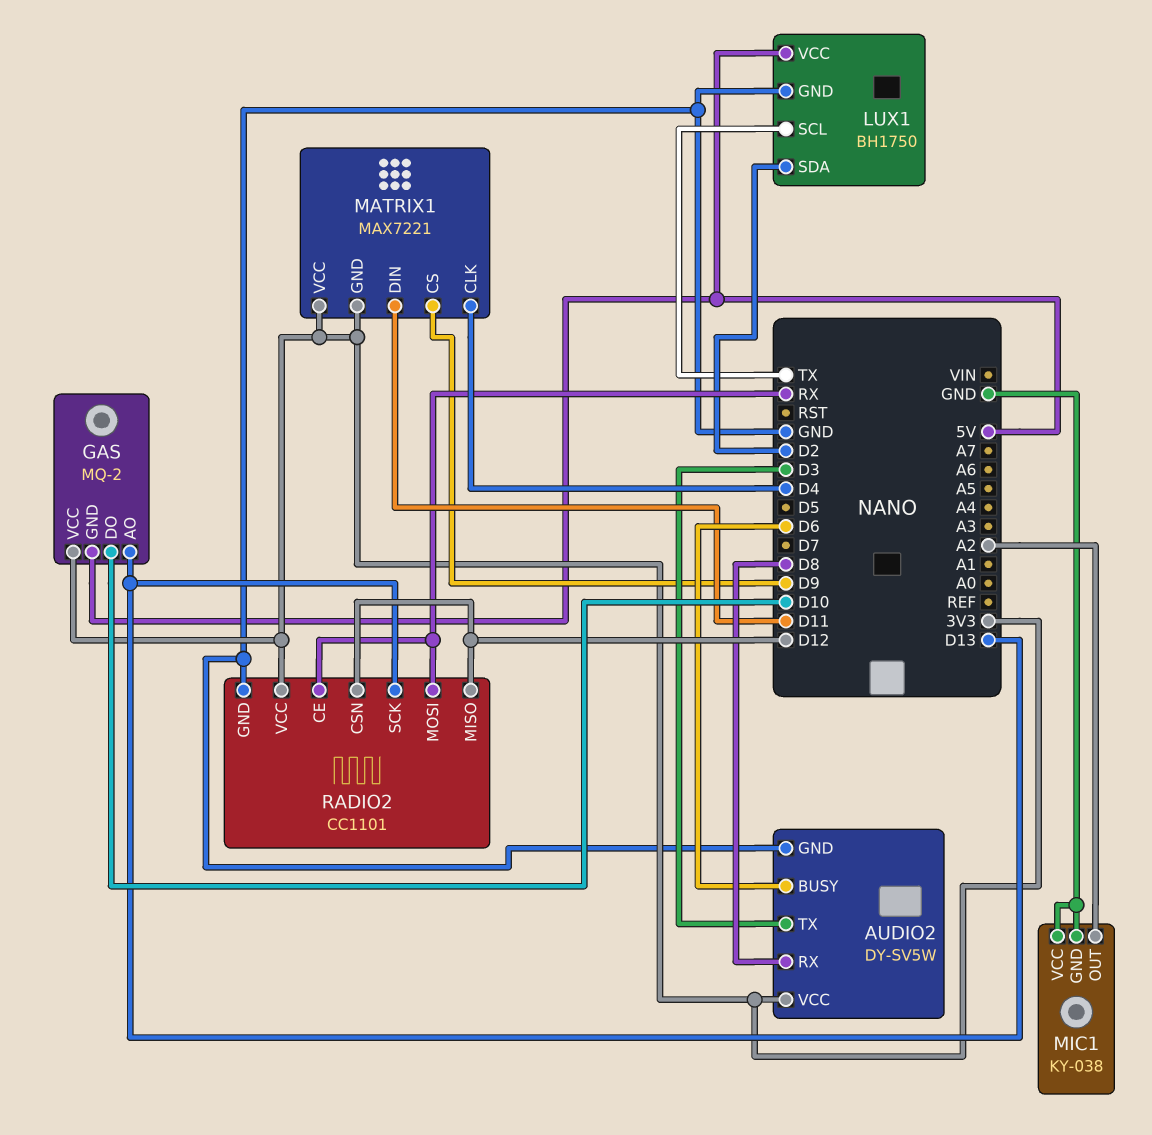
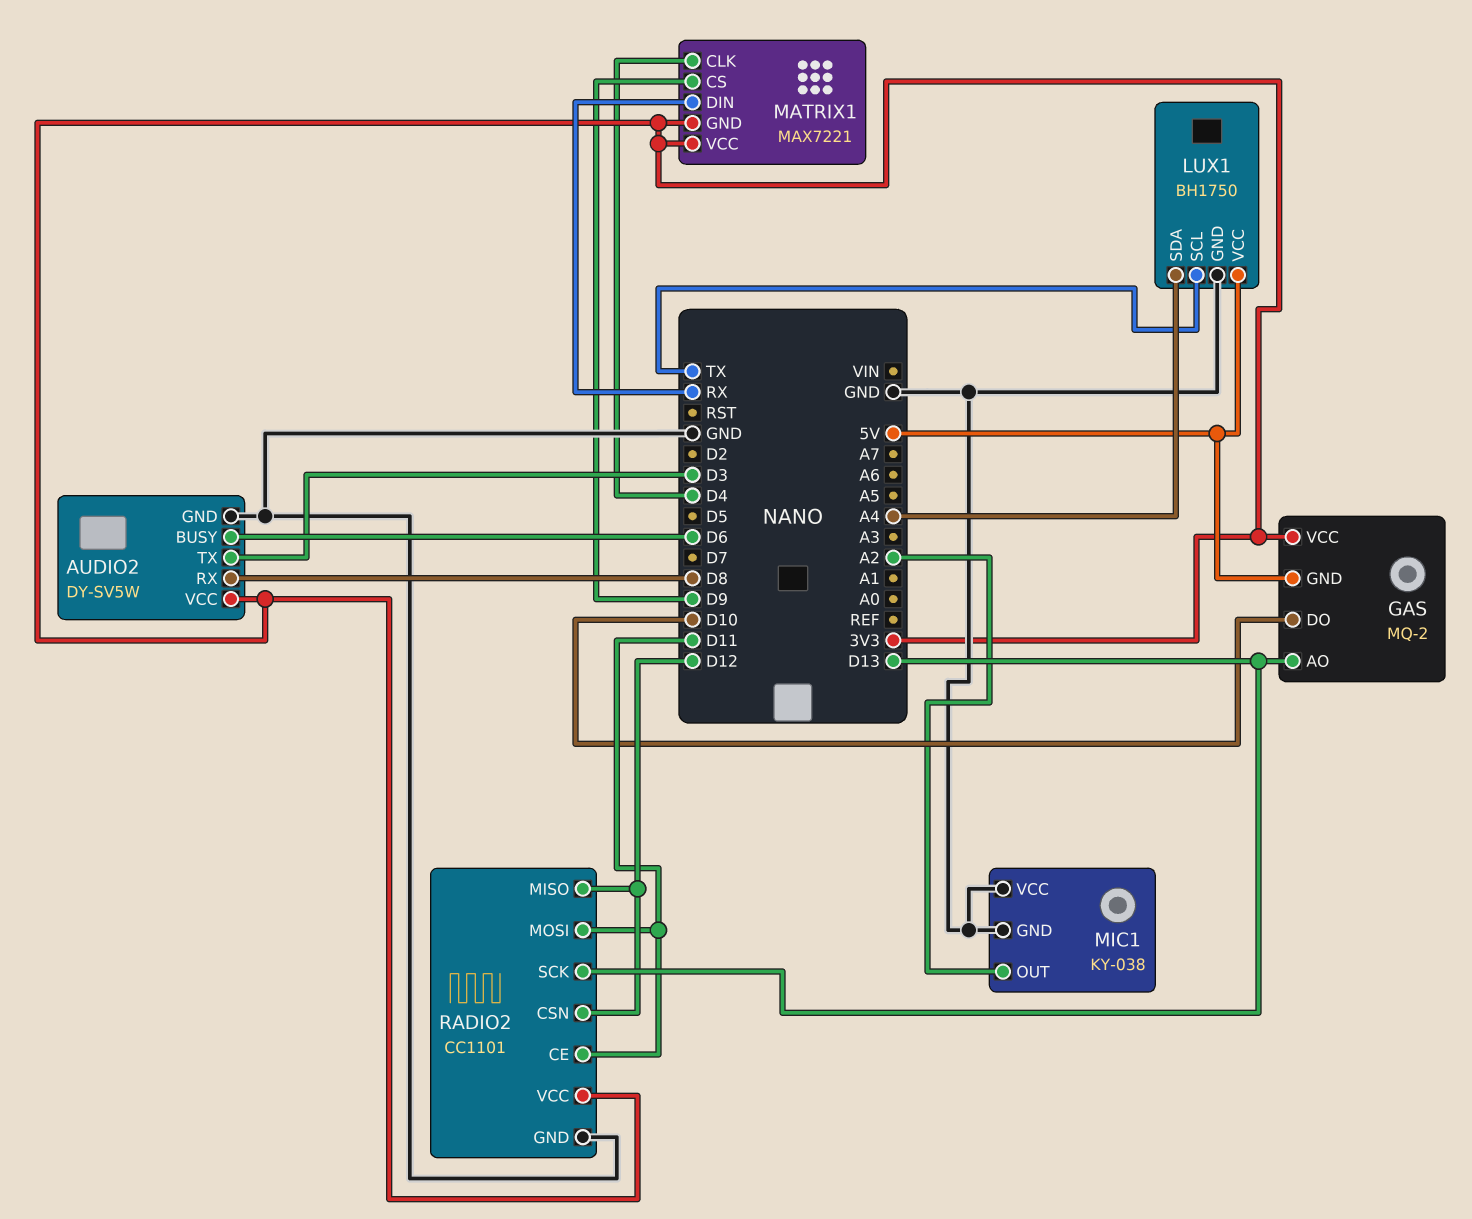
LUX1 pin SDA: D2 -> A4
MATRIX1 pin DIN: D11 -> RX
RADIO2 pin CE: RX -> D11
RADIO2 pin MOSI: RX -> D11

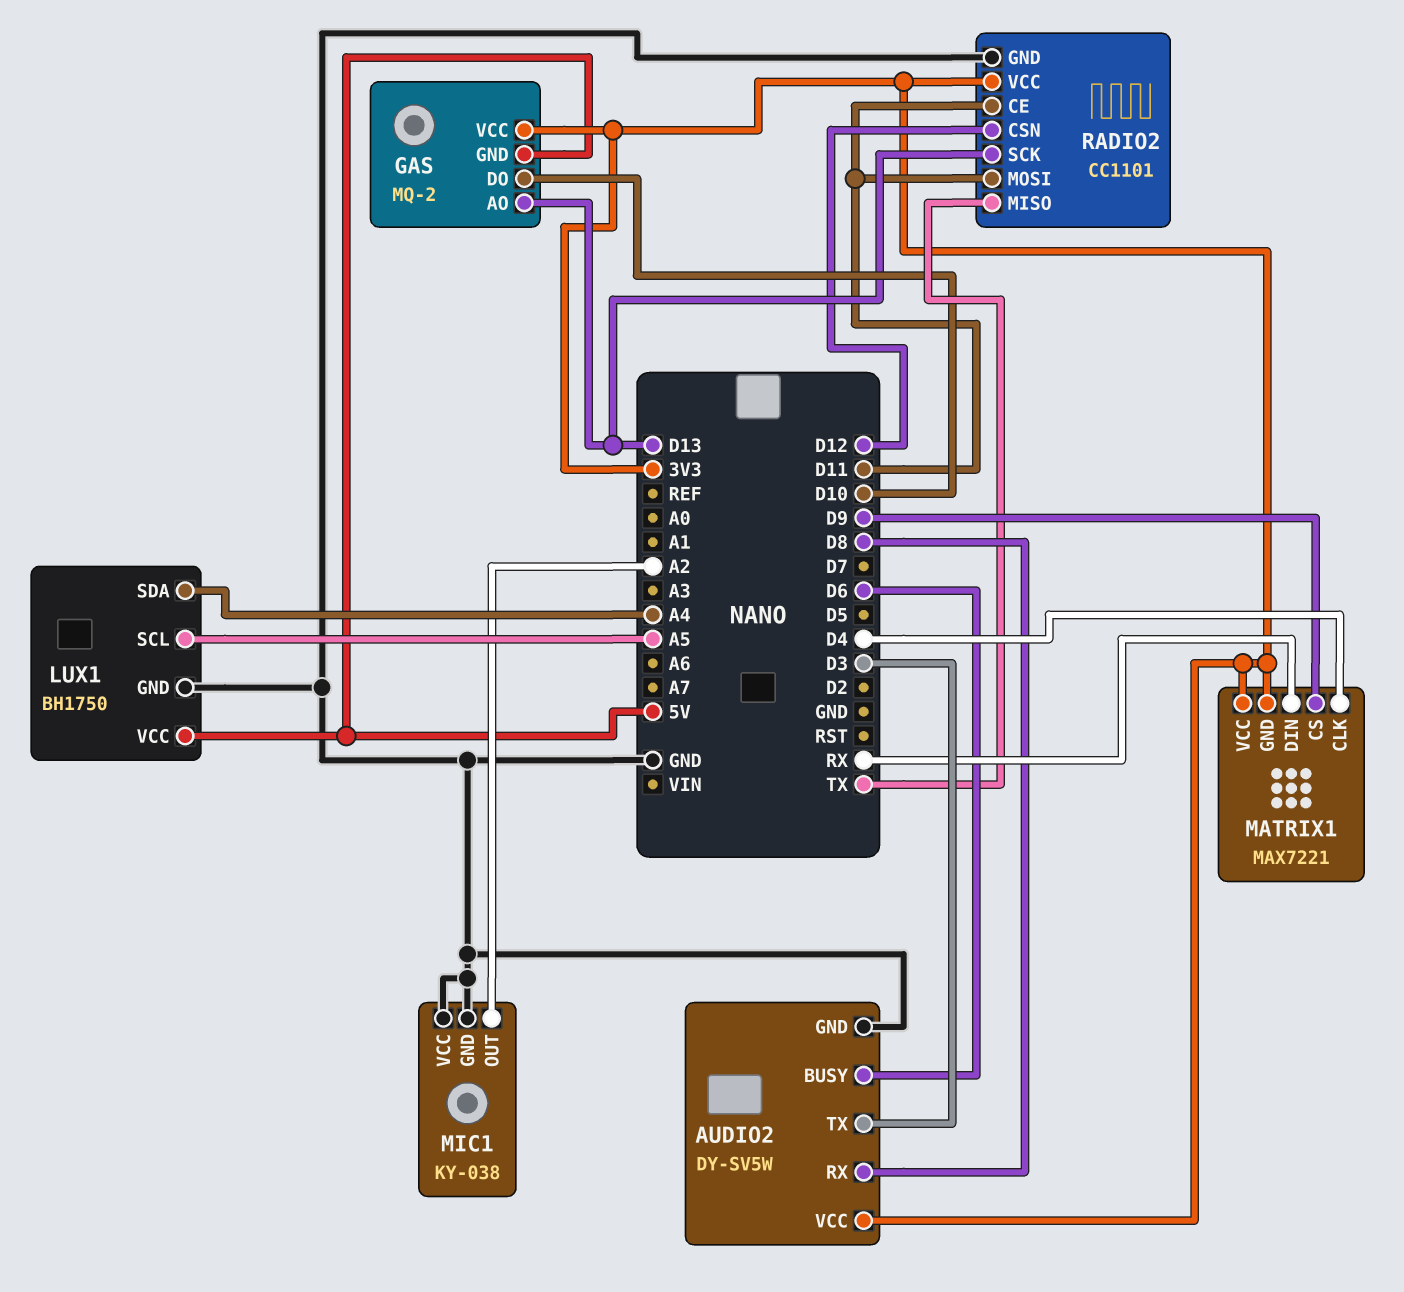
LUX1 pin SCL: TX -> A5
RADIO2 pin MISO: D12 -> TX

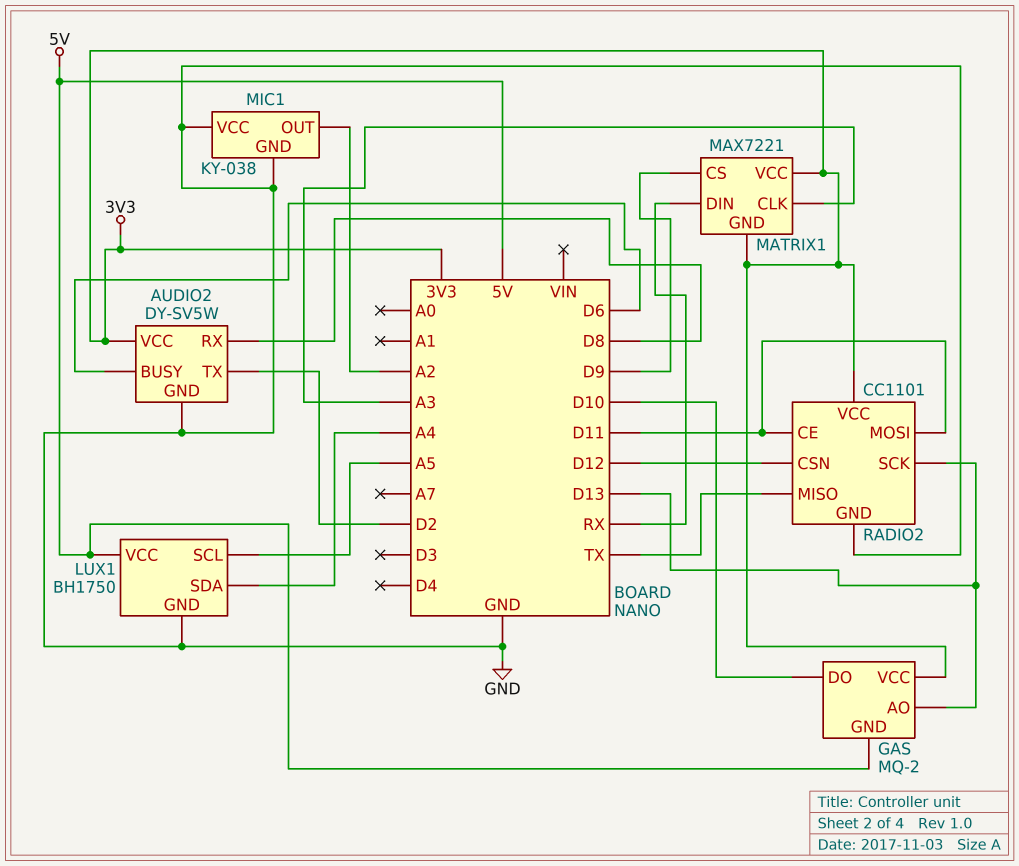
AUDIO2 pin TX: D3 -> D2
MATRIX1 pin CLK: D4 -> A3

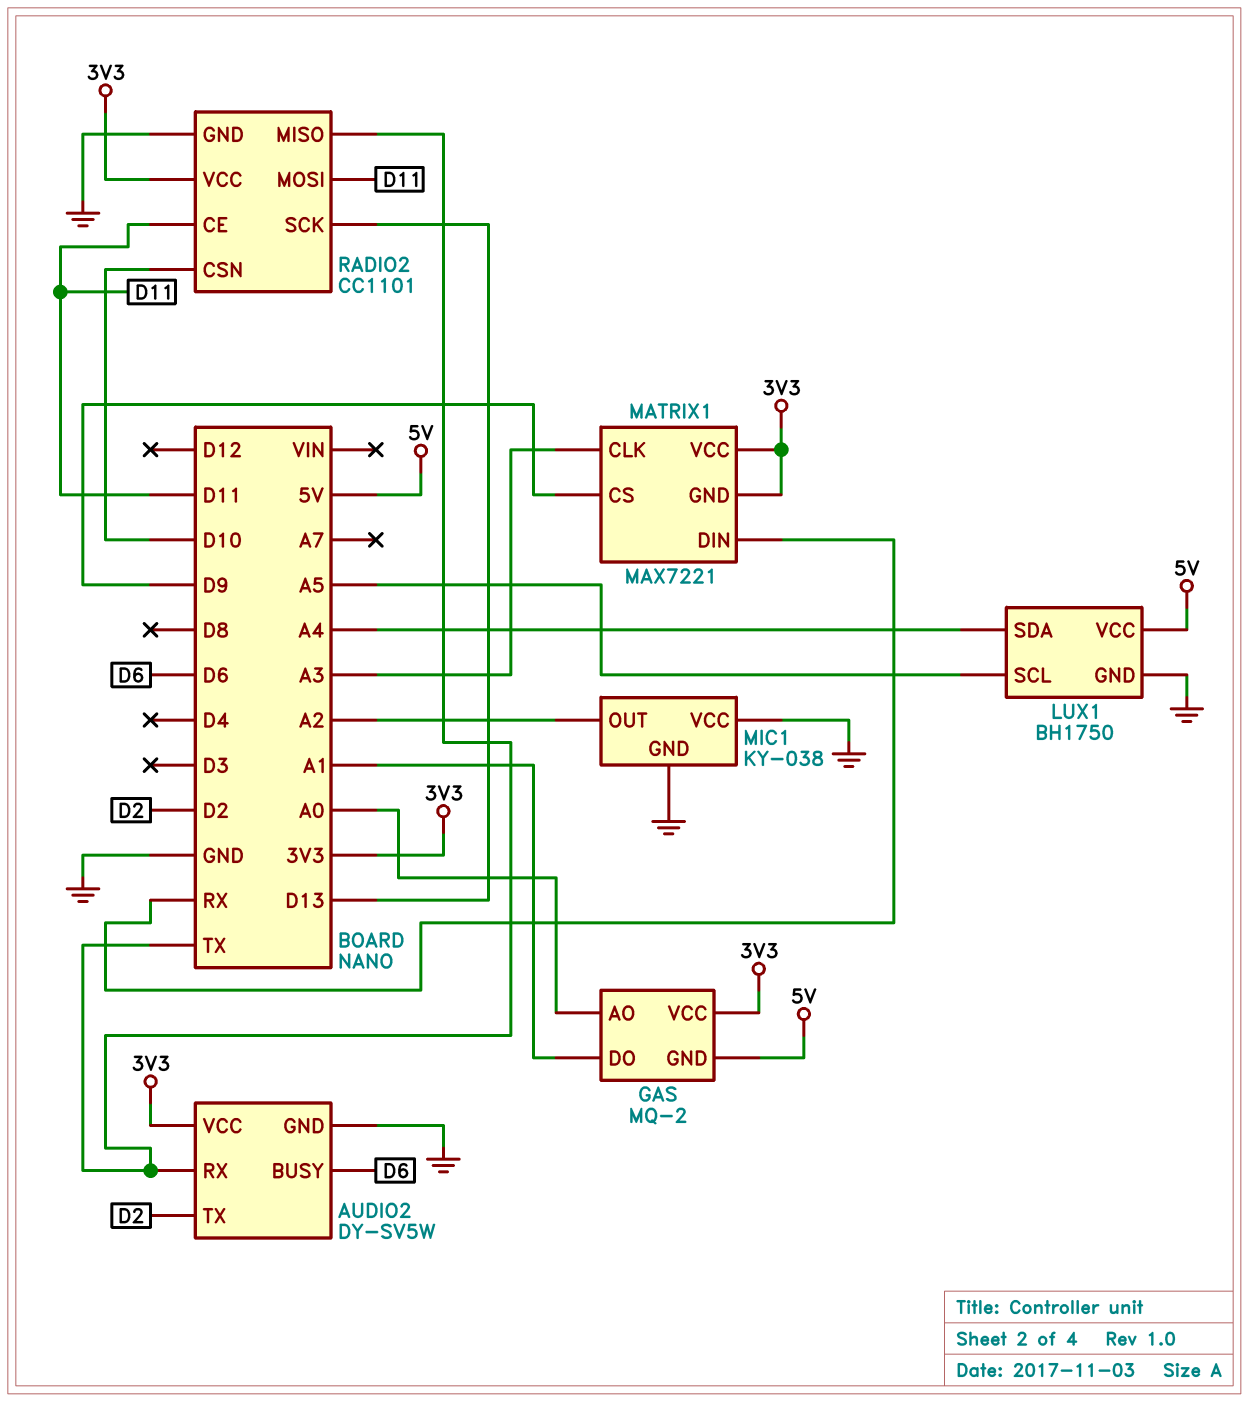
AUDIO2 pin RX: D8 -> TX
GAS pin AO: D13 -> A0
GAS pin DO: D10 -> A1
RADIO2 pin CSN: D12 -> D10

